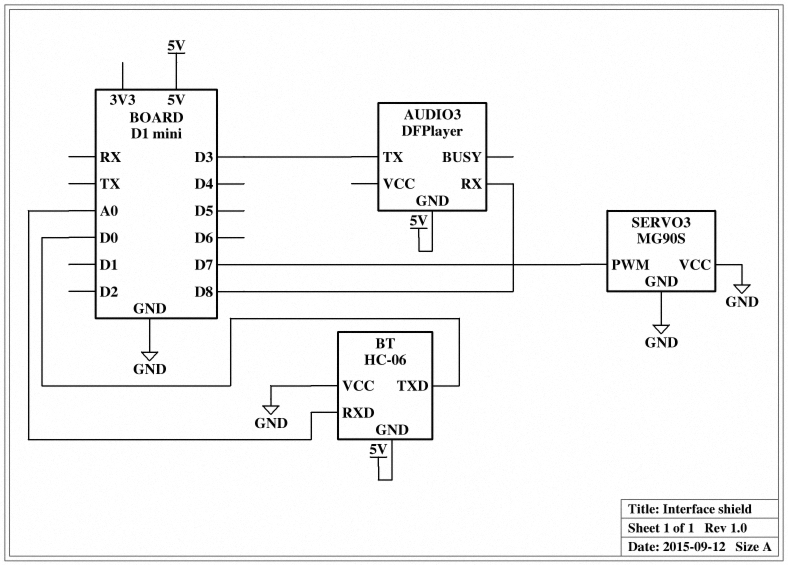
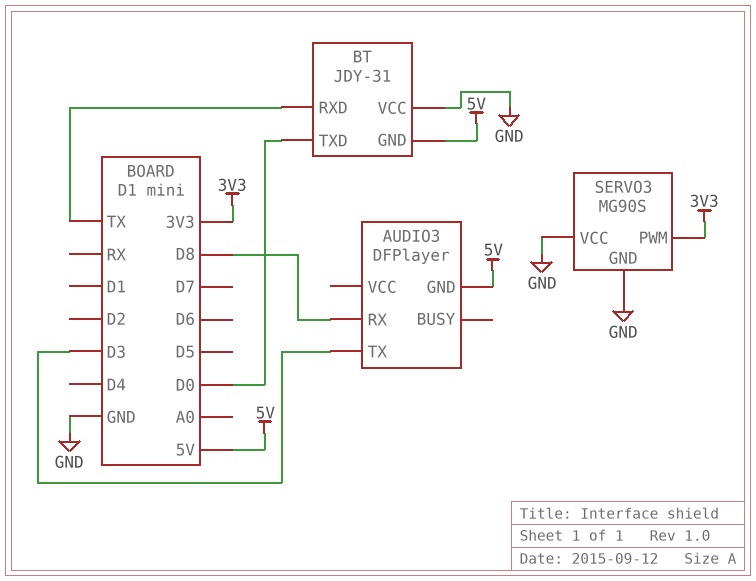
BT: HC-06 -> JDY-31
BT pin RXD: A0 -> TX
SERVO3 pin PWM: D7 -> 3V3

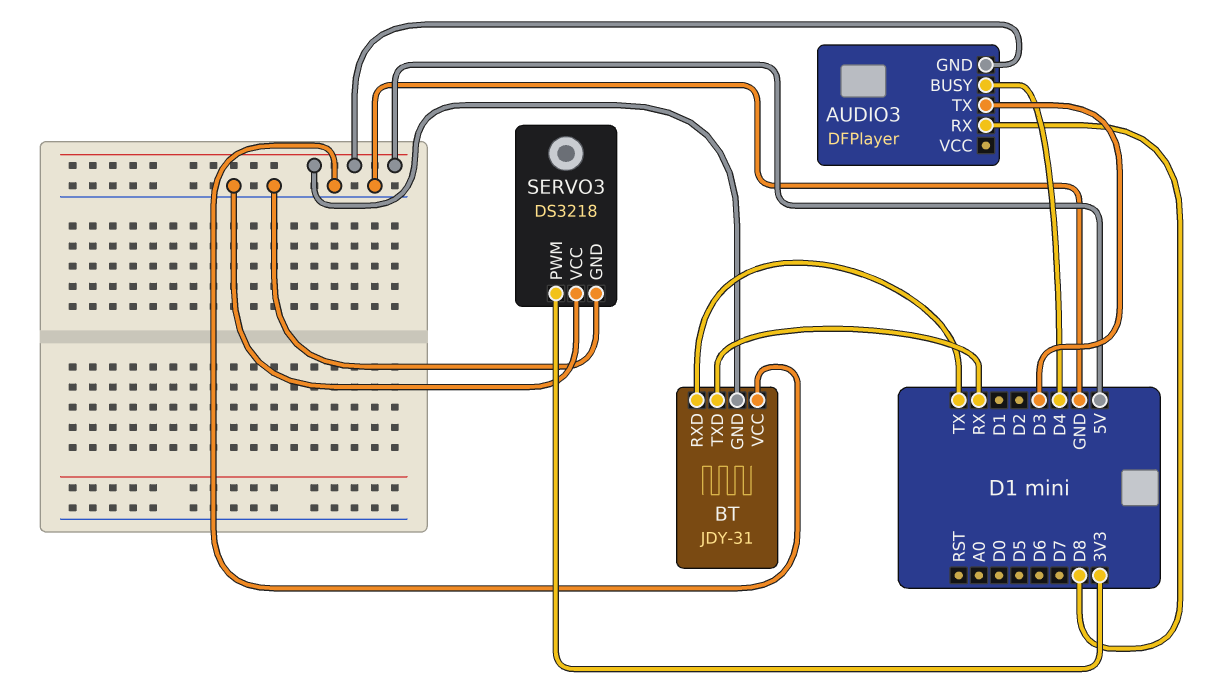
AUDIO3 pin BUSY: none -> D4
BT pin TXD: D0 -> RX
SERVO3: MG90S -> DS3218

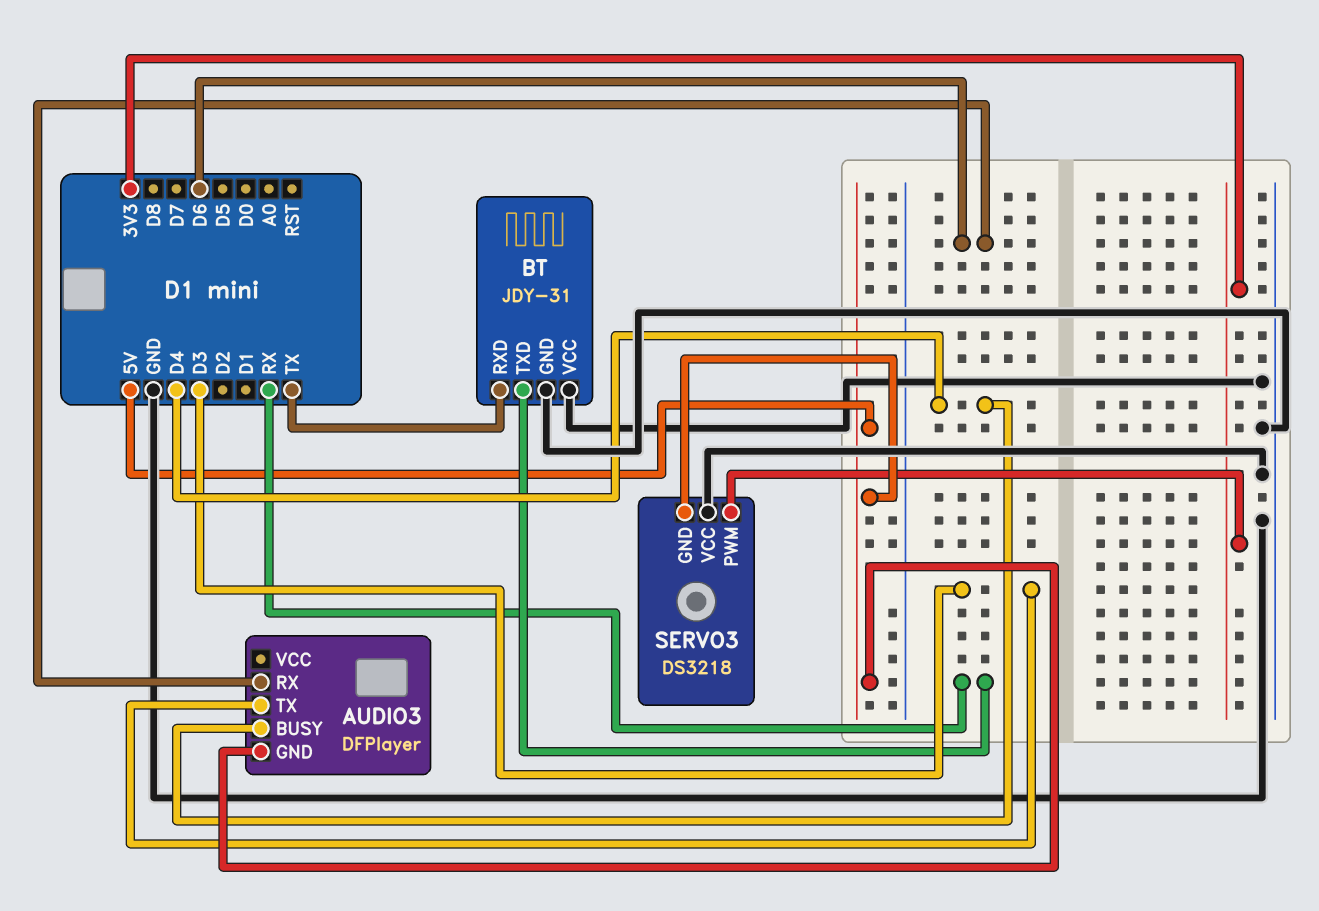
AUDIO3 pin RX: D8 -> D6
BT pin GND: 5V -> GND
SERVO3 pin GND: GND -> 5V

